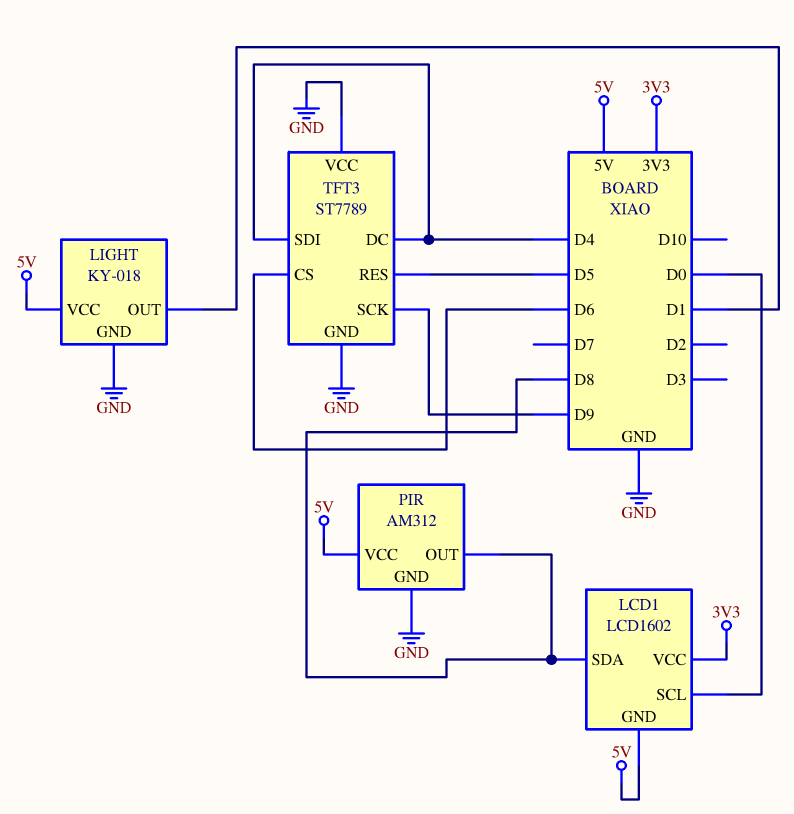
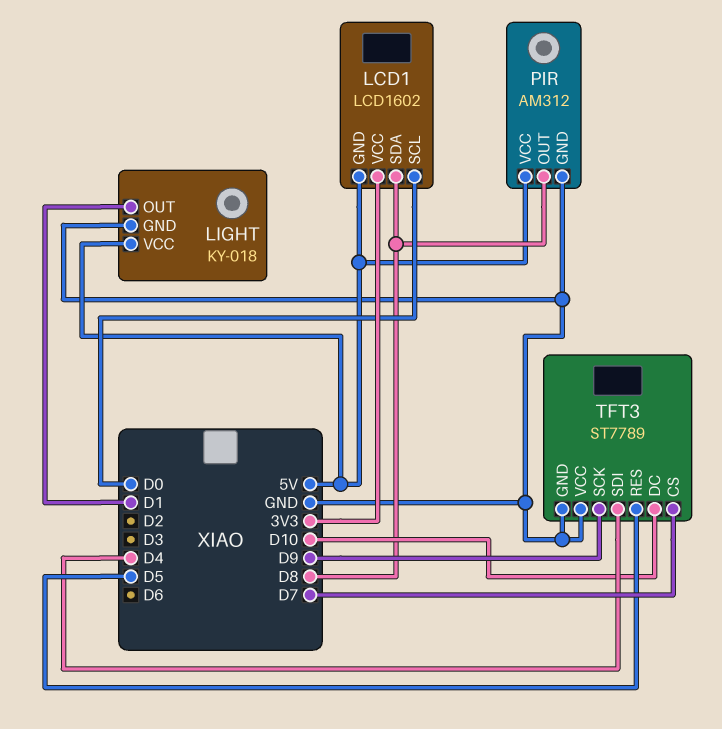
TFT3 pin CS: D6 -> D7
TFT3 pin DC: D4 -> D10

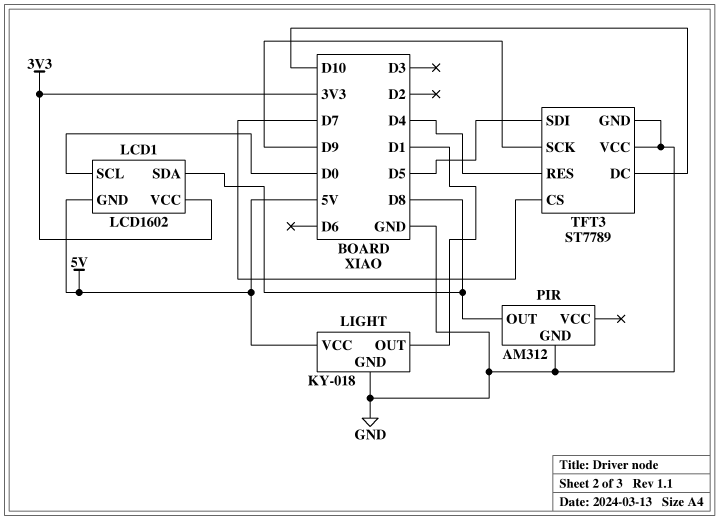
PIR pin VCC: 5V -> none
TFT3 pin RES: D5 -> D4
TFT3 pin SDI: D4 -> D5

